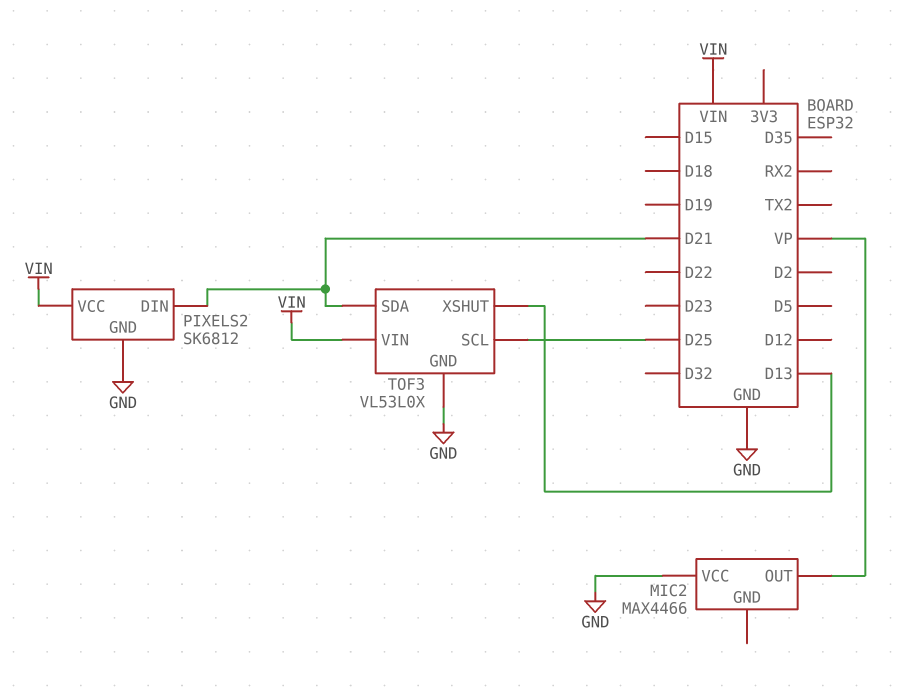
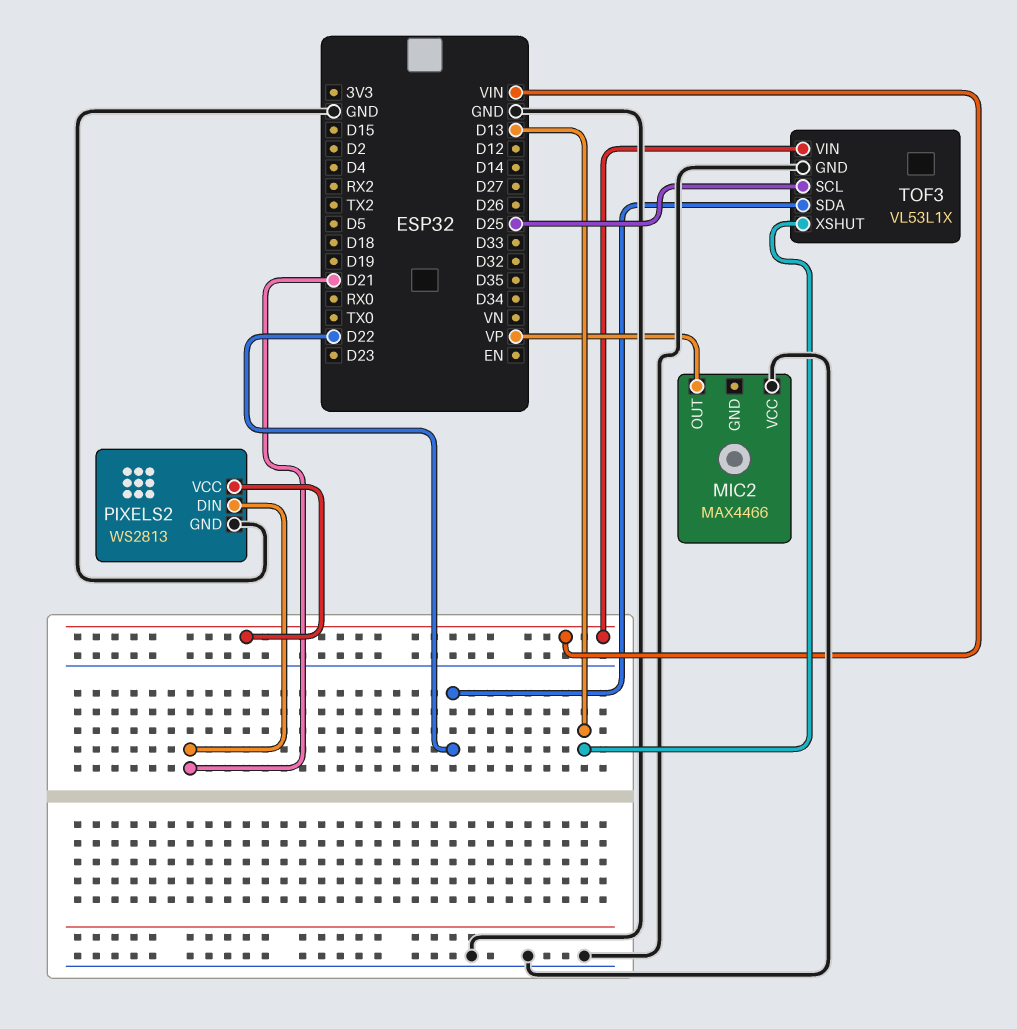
PIXELS2: SK6812 -> WS2813
TOF3: VL53L0X -> VL53L1X
TOF3 pin SDA: D21 -> D22

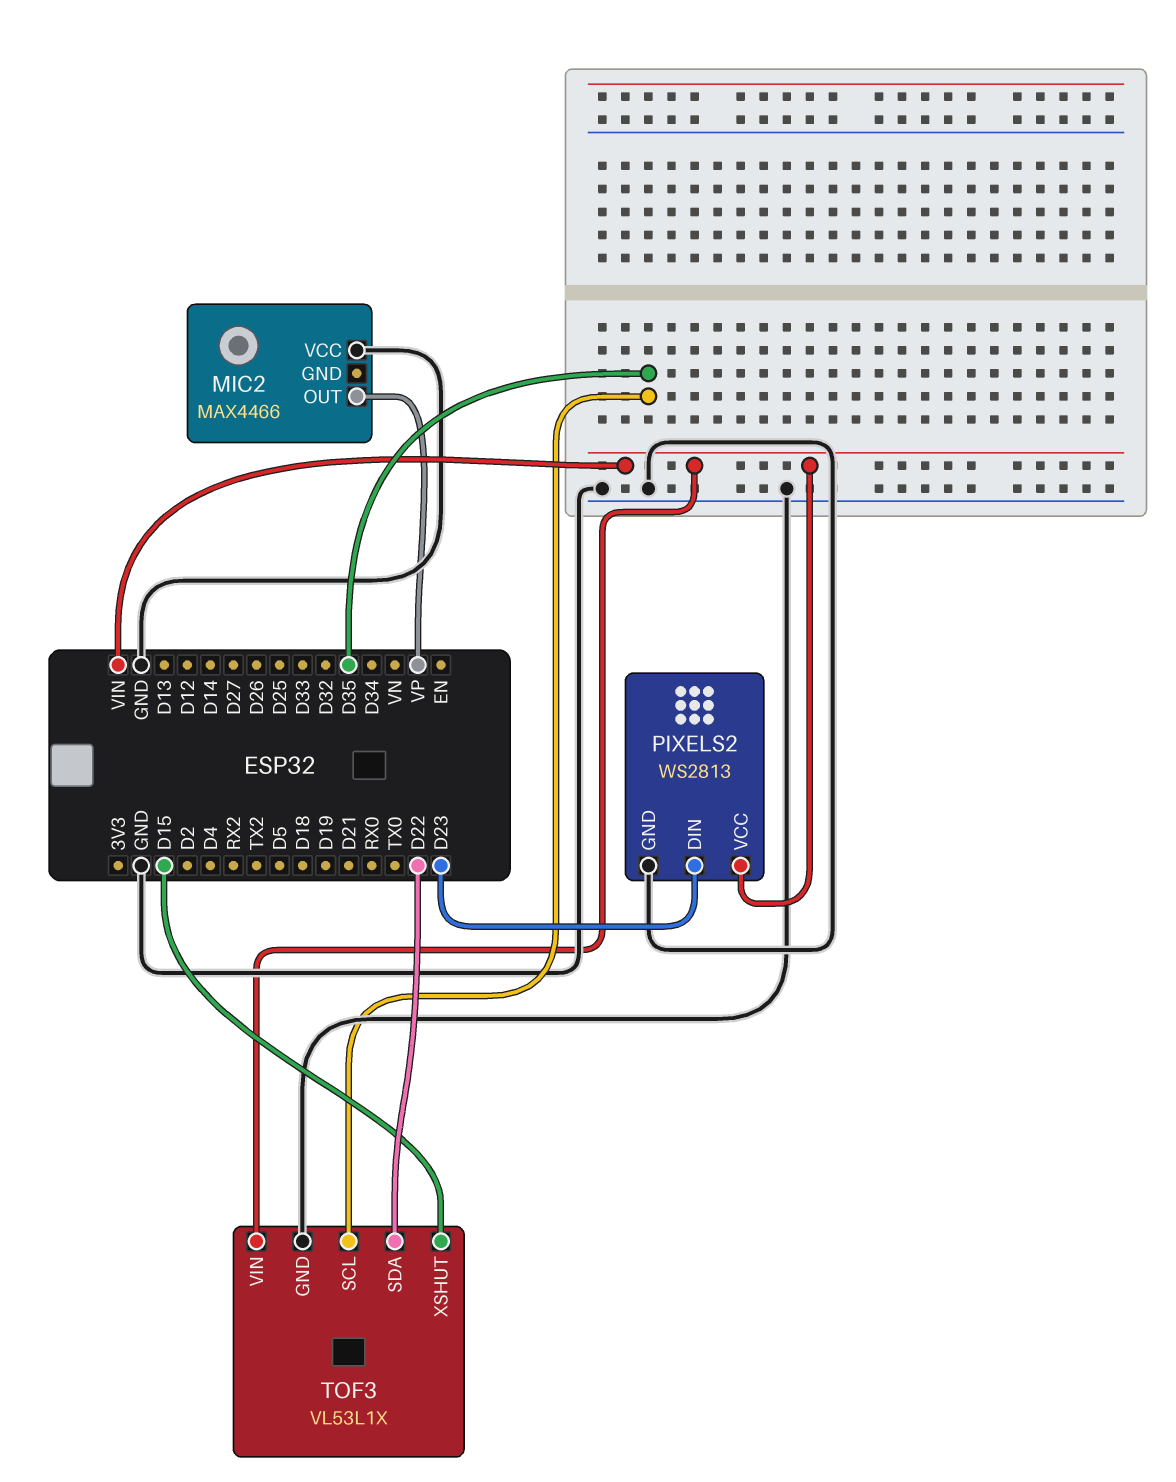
PIXELS2 pin DIN: D21 -> D23
TOF3 pin SCL: D25 -> D35
TOF3 pin XSHUT: D13 -> D15

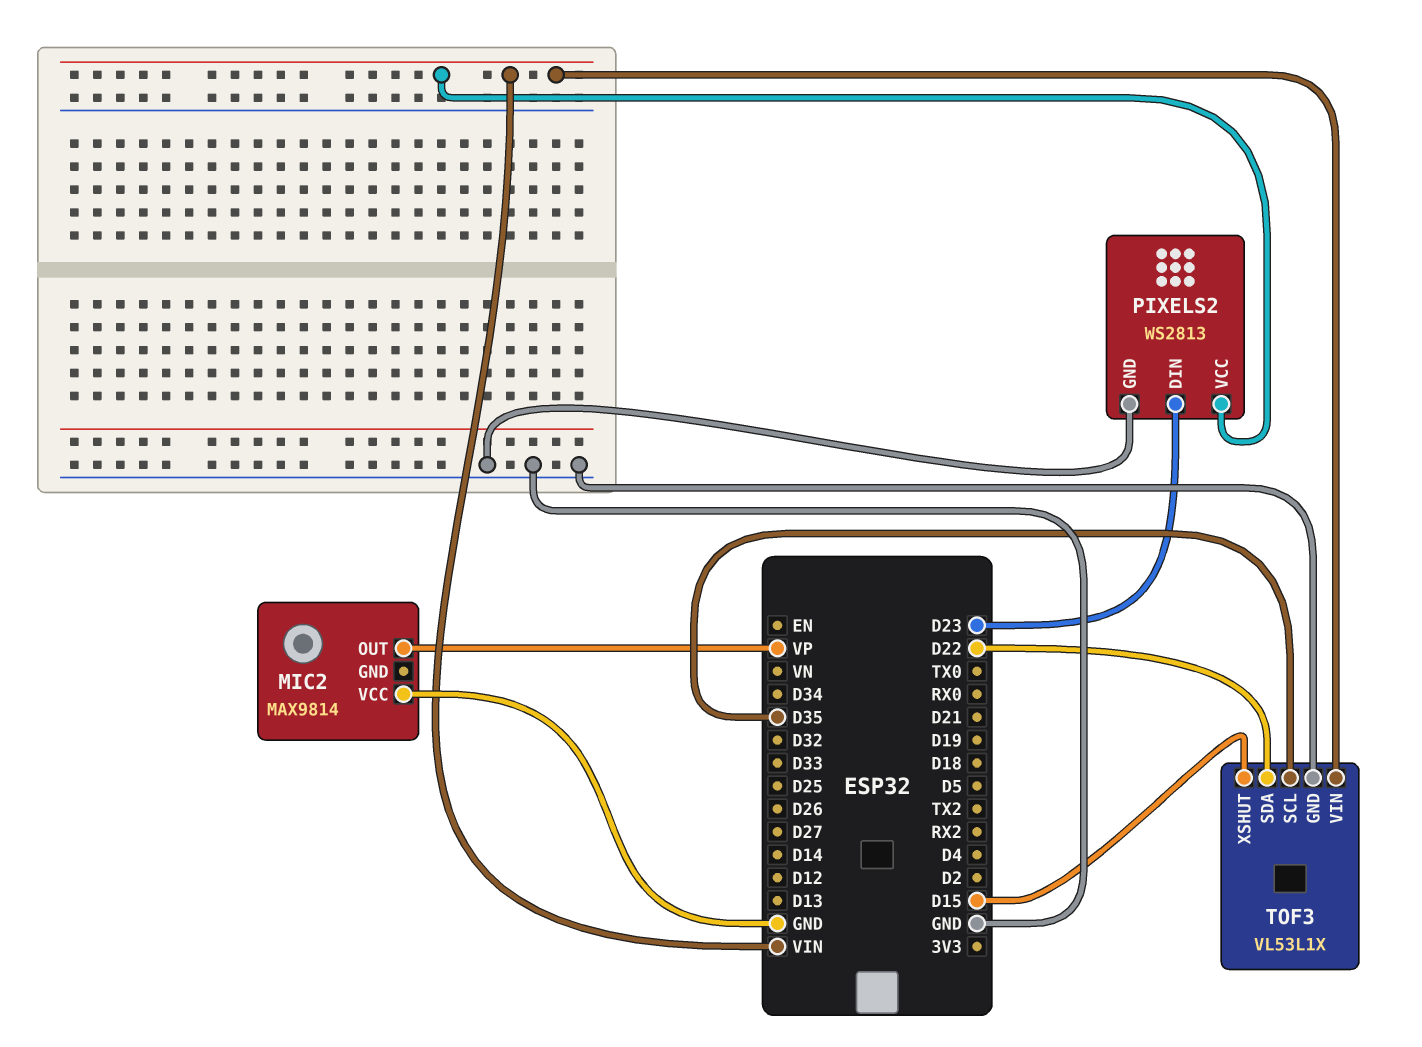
MIC2: MAX4466 -> MAX9814

